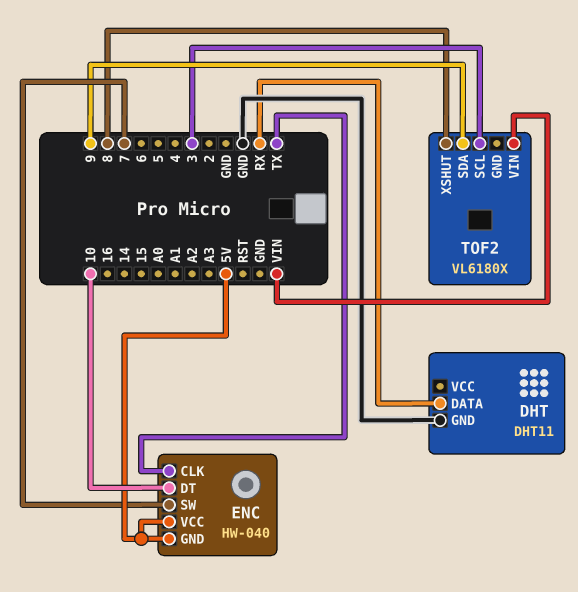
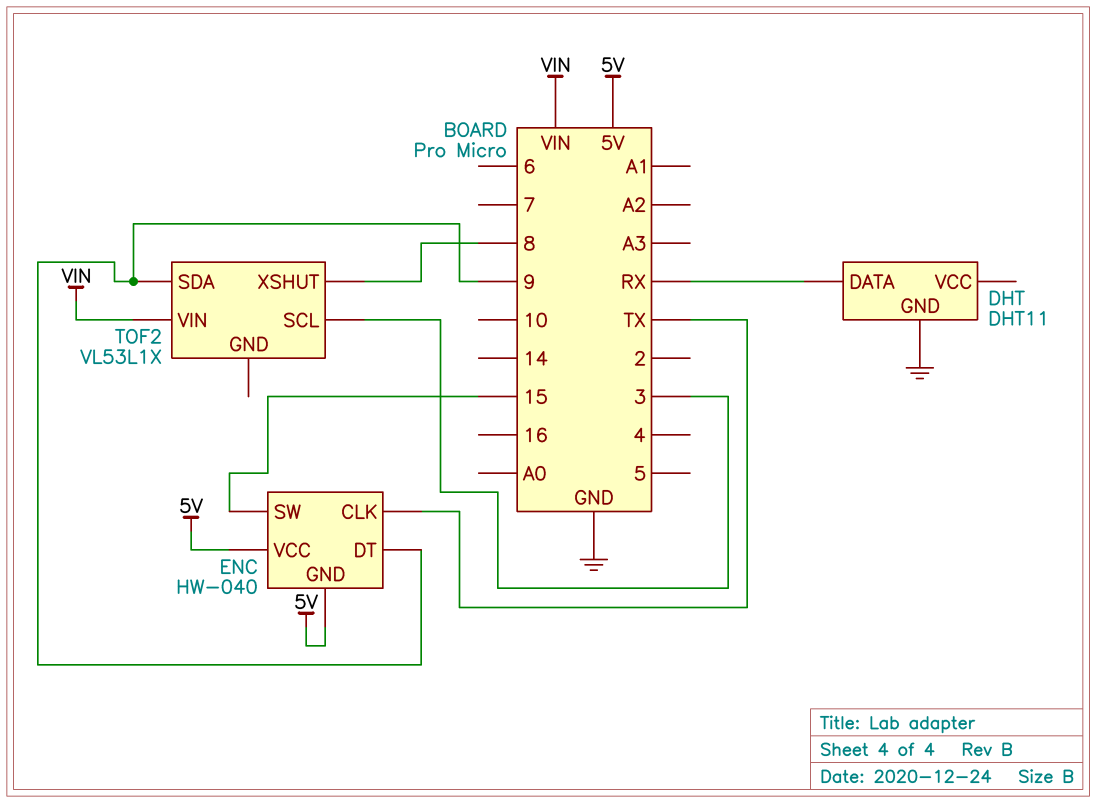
ENC pin DT: 10 -> 9
ENC pin SW: 7 -> 15
TOF2: VL6180X -> VL53L1X

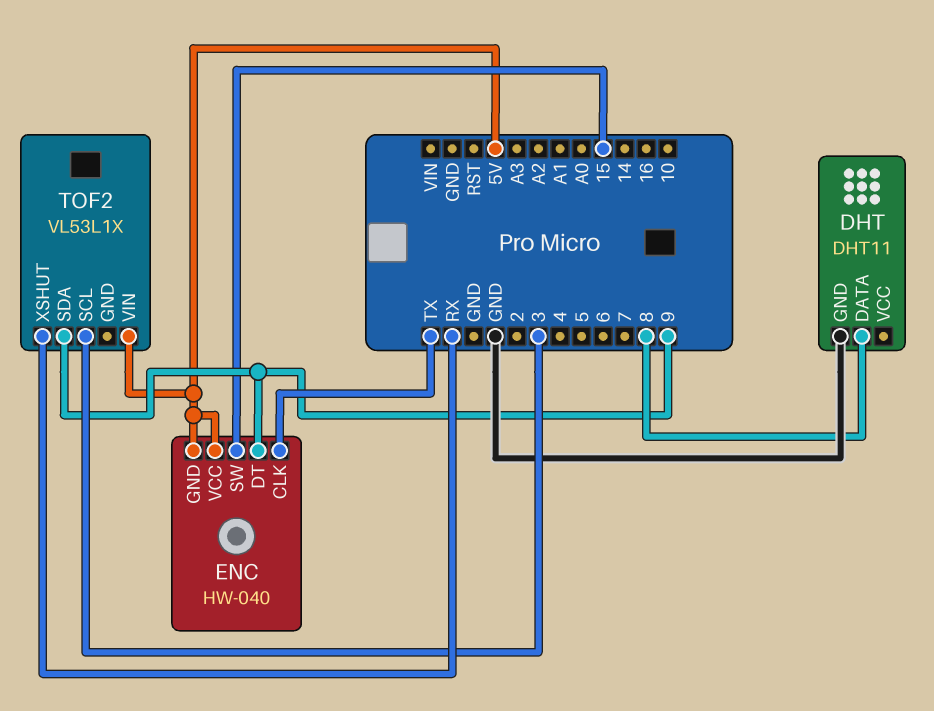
DHT pin DATA: RX -> 8
TOF2 pin VIN: VIN -> 5V
TOF2 pin XSHUT: 8 -> RX

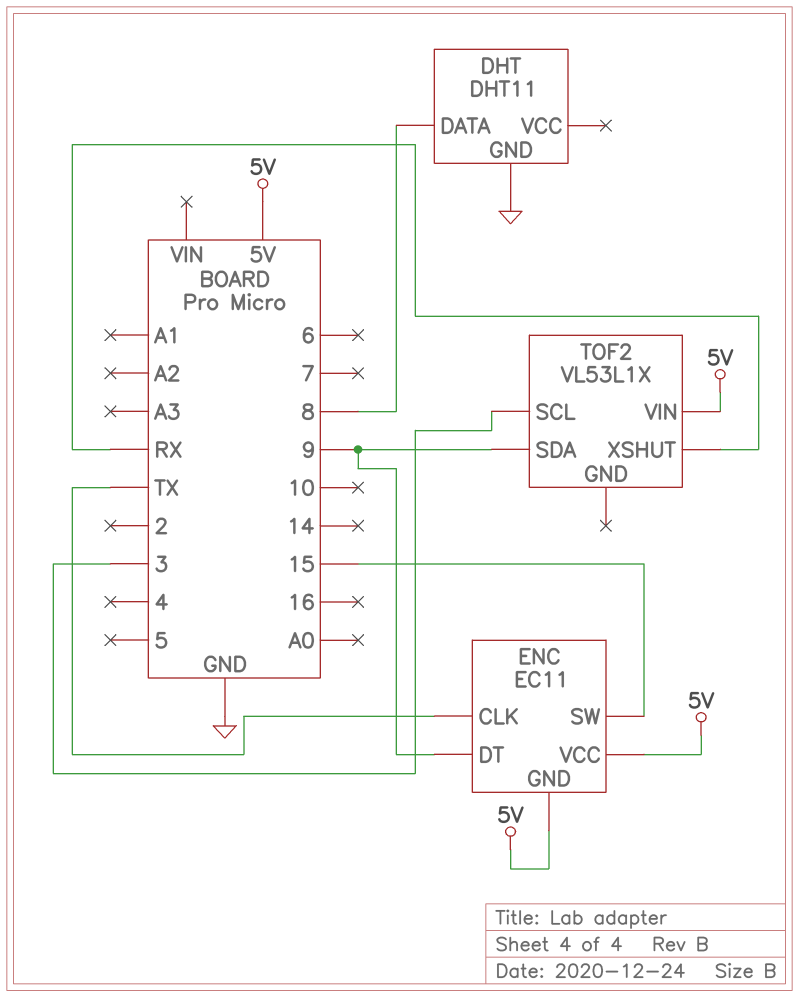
ENC: HW-040 -> EC11

